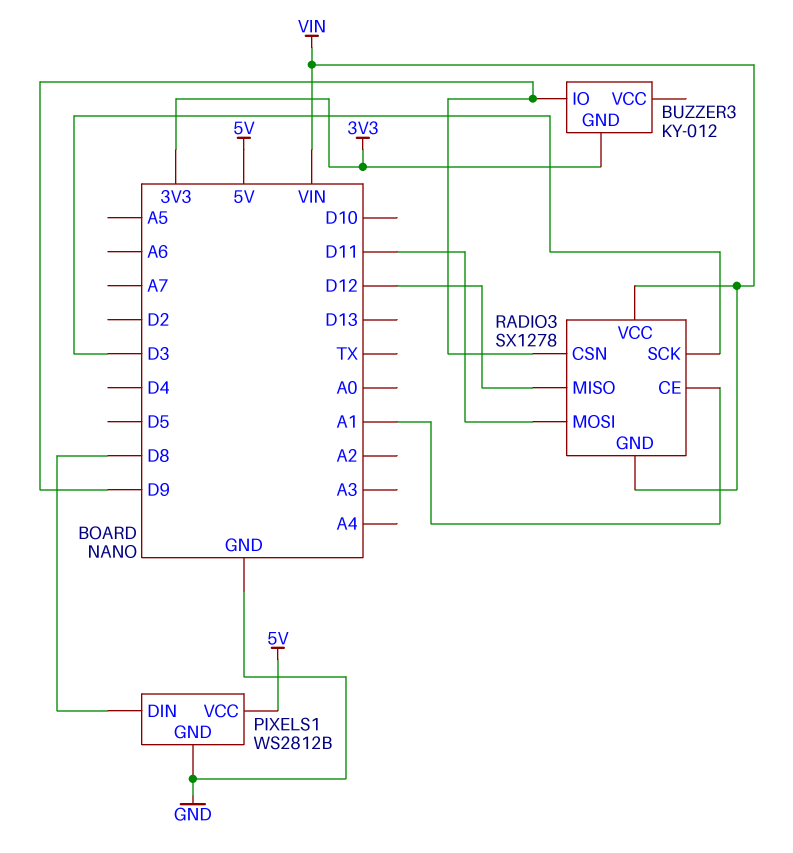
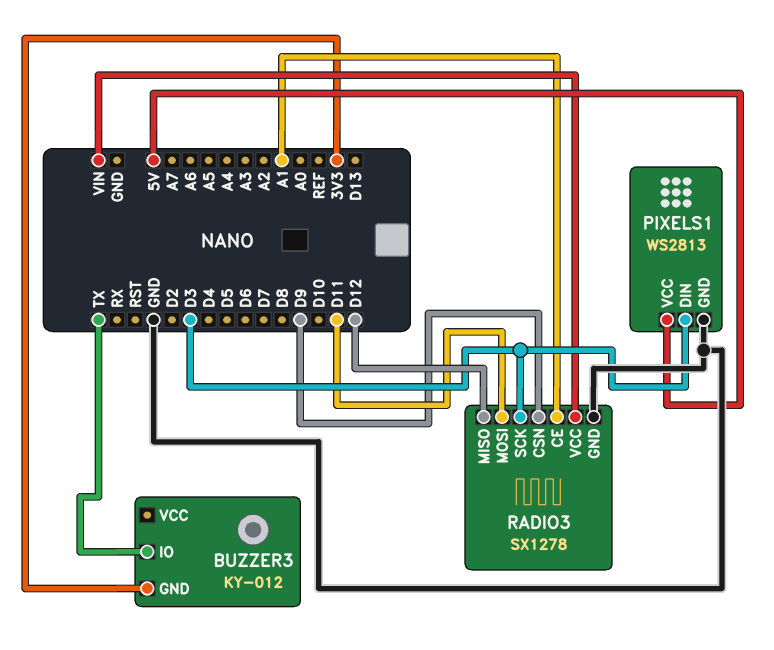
BUZZER3 pin IO: D9 -> TX
PIXELS1: WS2812B -> WS2813
PIXELS1 pin DIN: D8 -> D3
RADIO3 pin GND: VIN -> GND

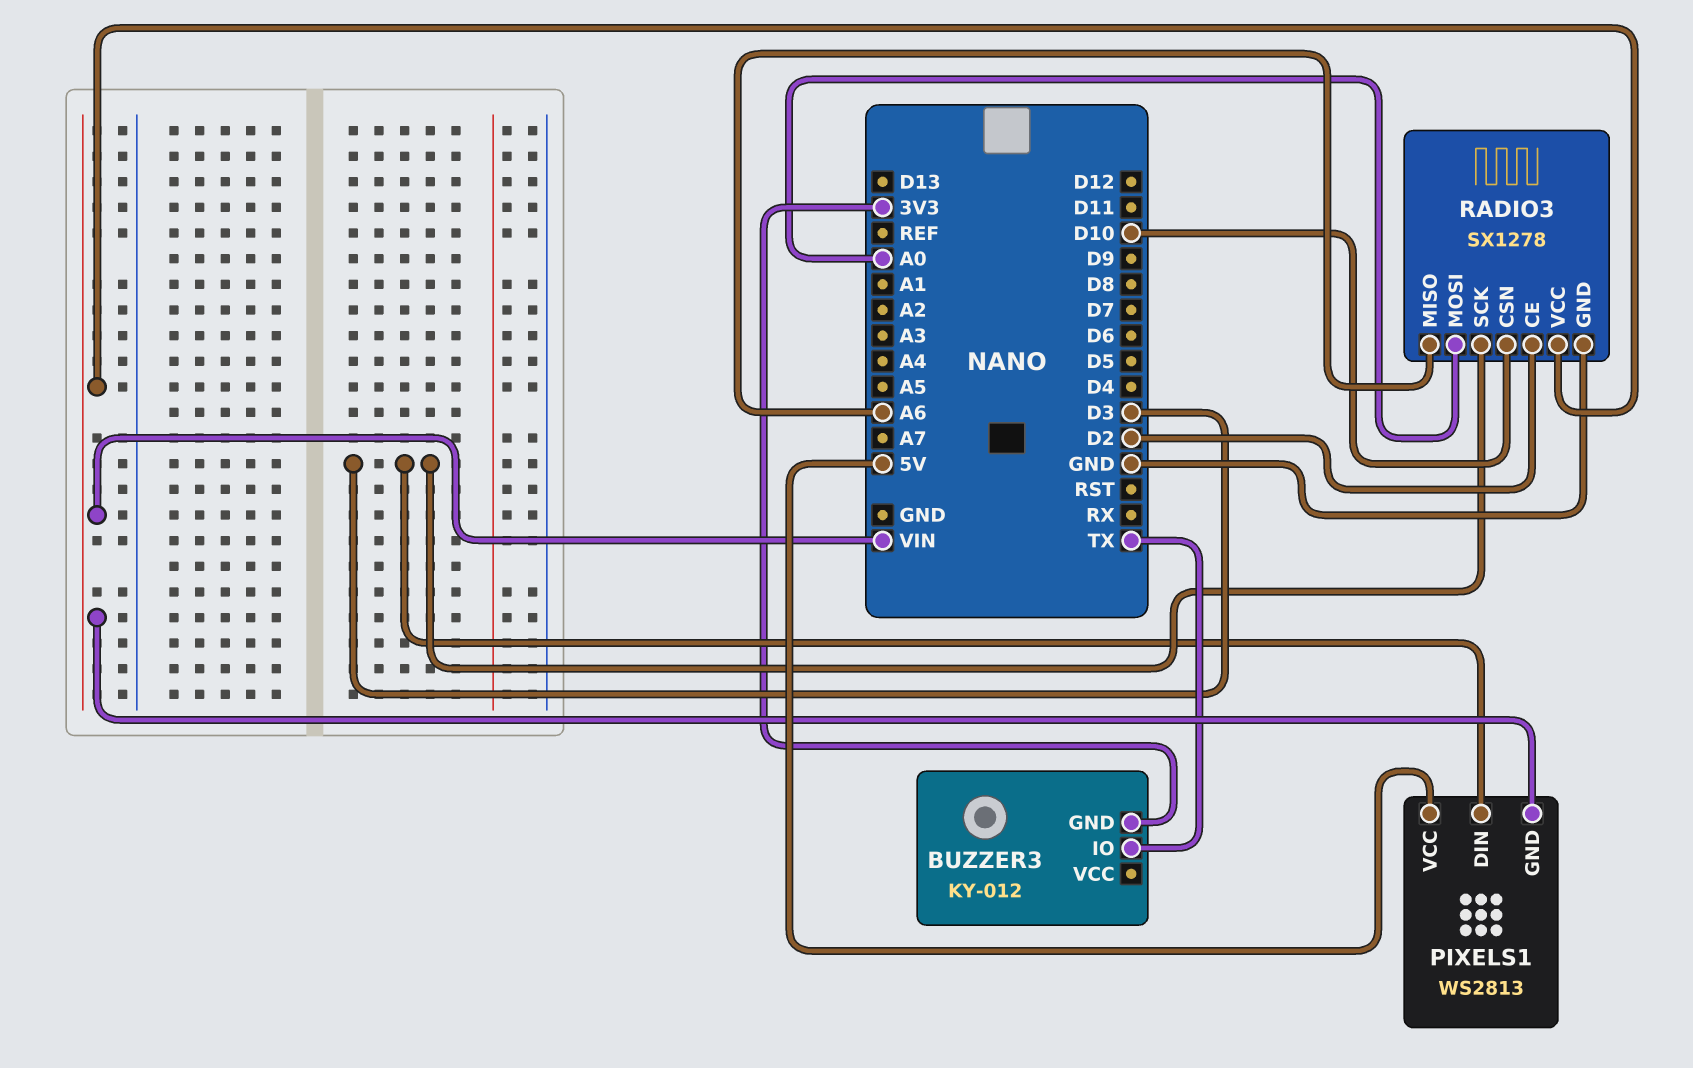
PIXELS1 pin GND: GND -> VIN
RADIO3 pin CE: A1 -> D2
RADIO3 pin CSN: D9 -> D10
RADIO3 pin MISO: D12 -> A6
RADIO3 pin MOSI: D11 -> A0

